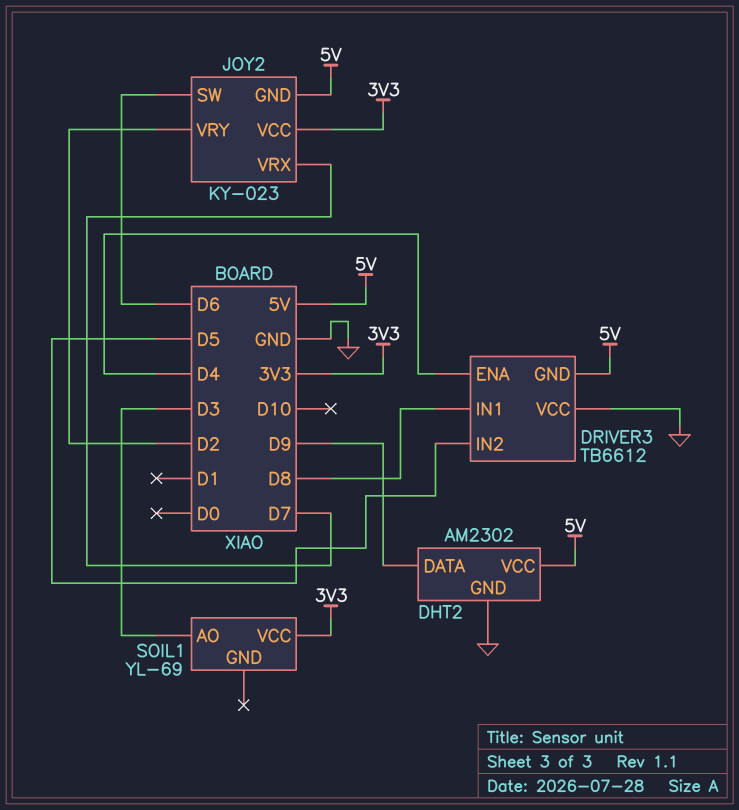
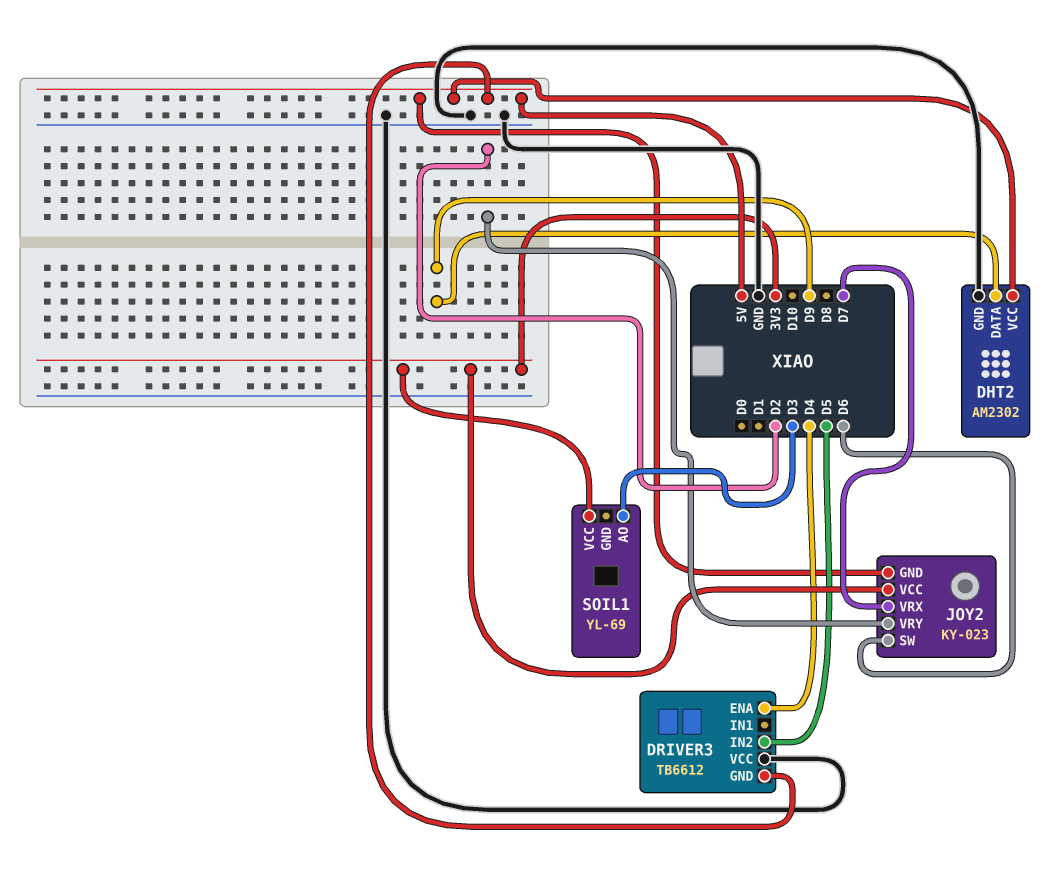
DRIVER3 pin IN1: D8 -> none

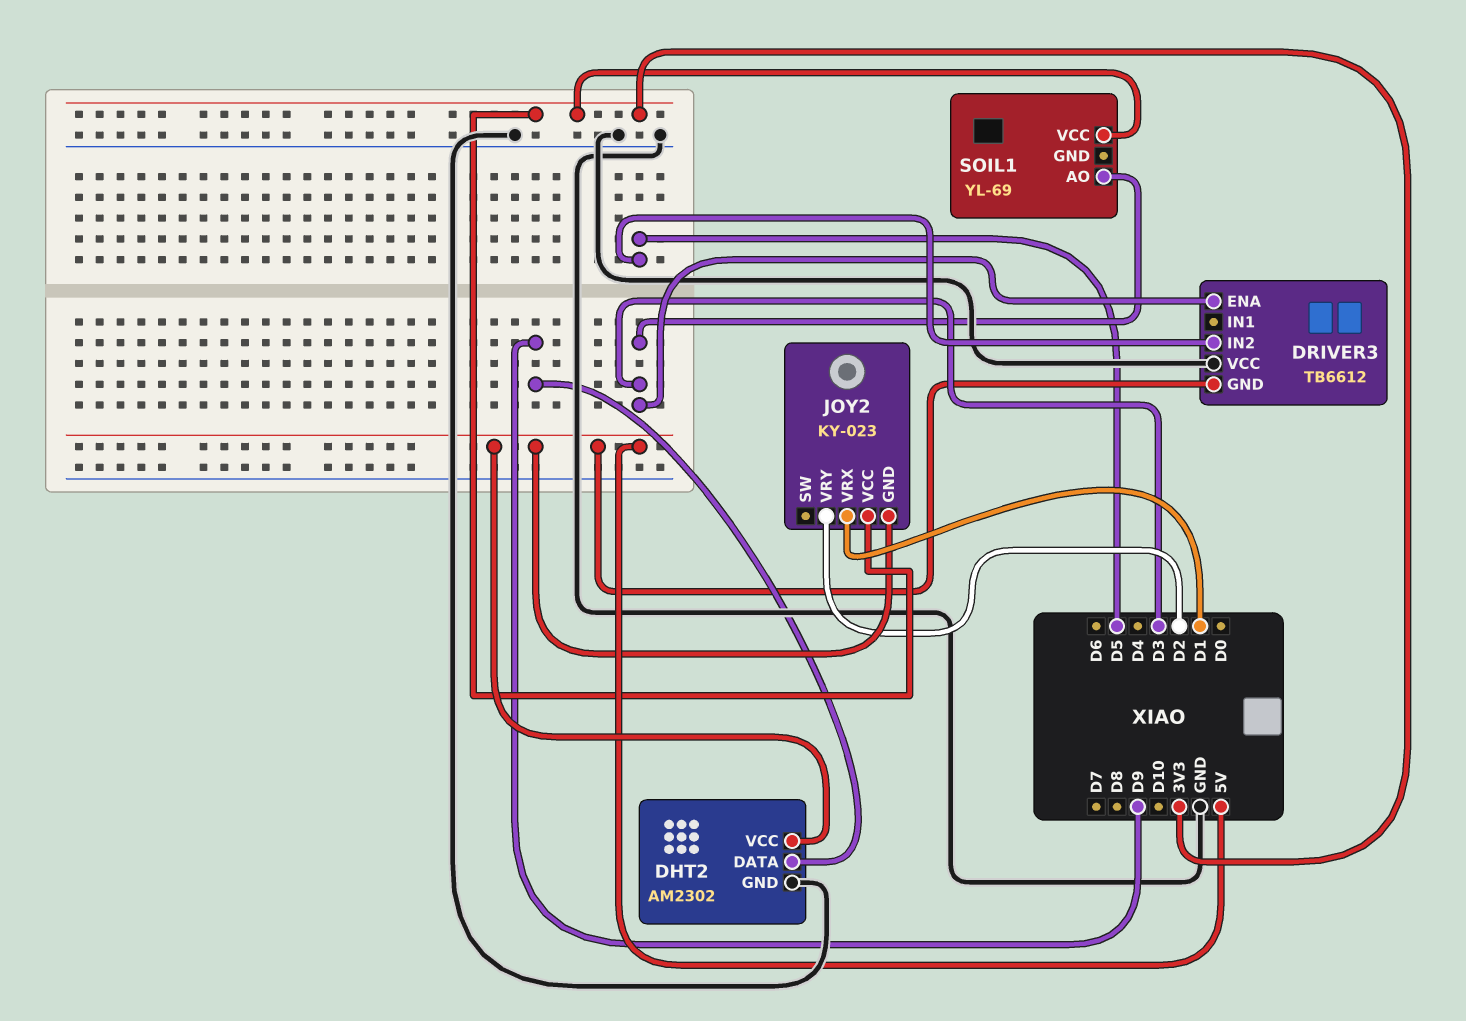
DRIVER3 pin ENA: D4 -> D3
JOY2 pin SW: D6 -> none
JOY2 pin VRX: D7 -> D1

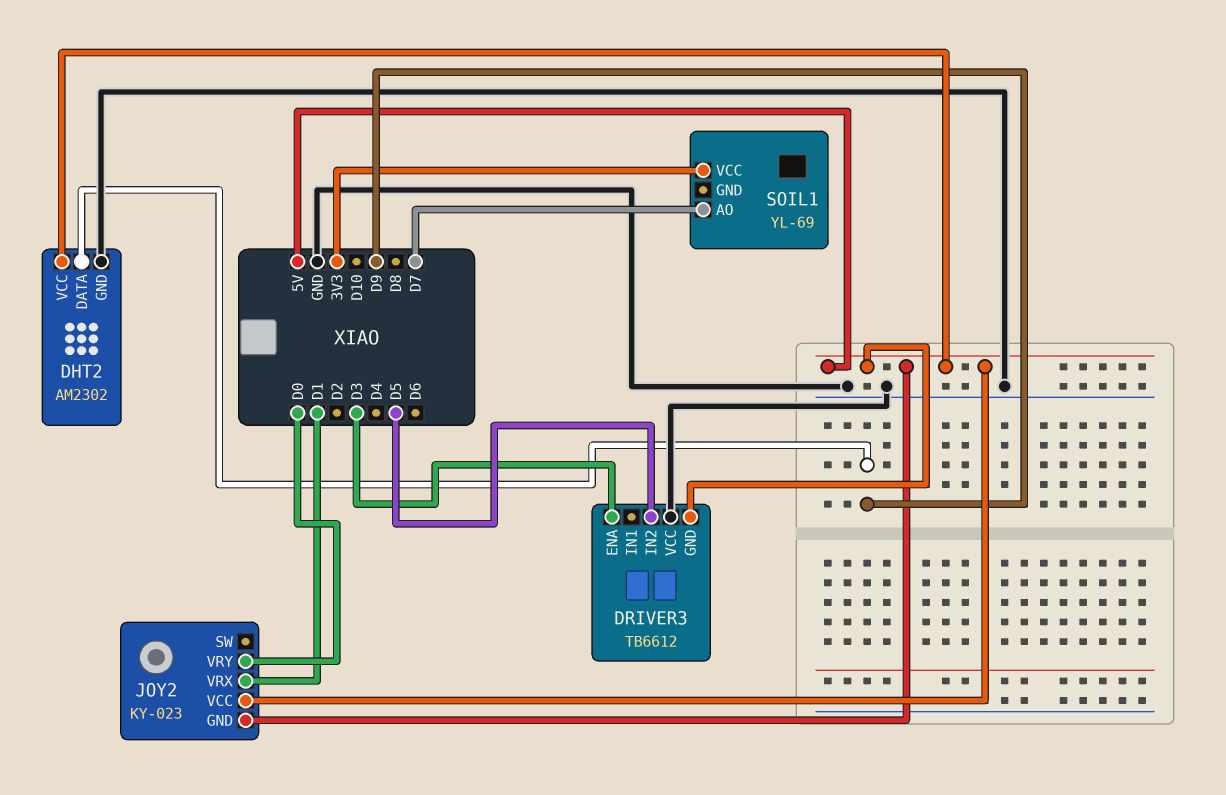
JOY2 pin VCC: 3V3 -> 5V
JOY2 pin VRY: D2 -> D0
SOIL1 pin AO: D3 -> D7

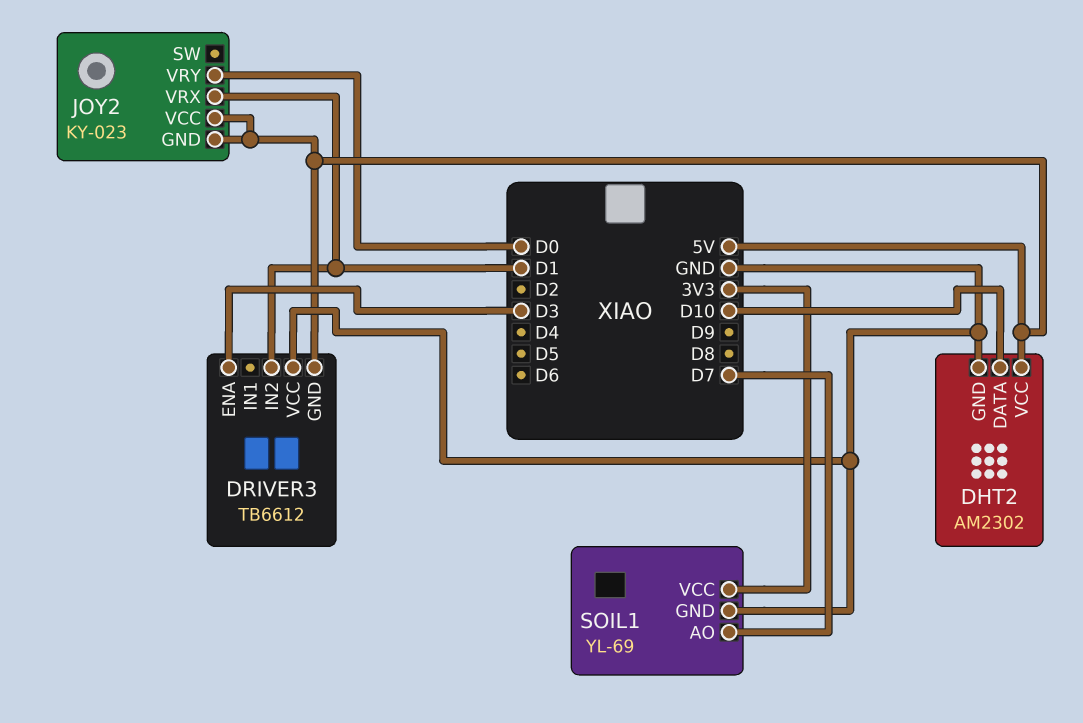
DHT2 pin DATA: D9 -> D10
DRIVER3 pin IN2: D5 -> D1
SOIL1 pin GND: none -> GND

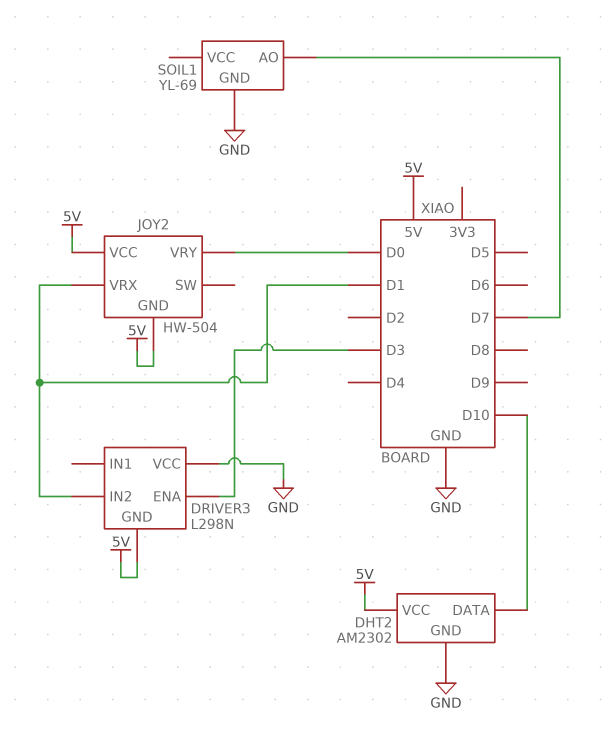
DRIVER3: TB6612 -> L298N
JOY2: KY-023 -> HW-504
SOIL1 pin VCC: 3V3 -> none

